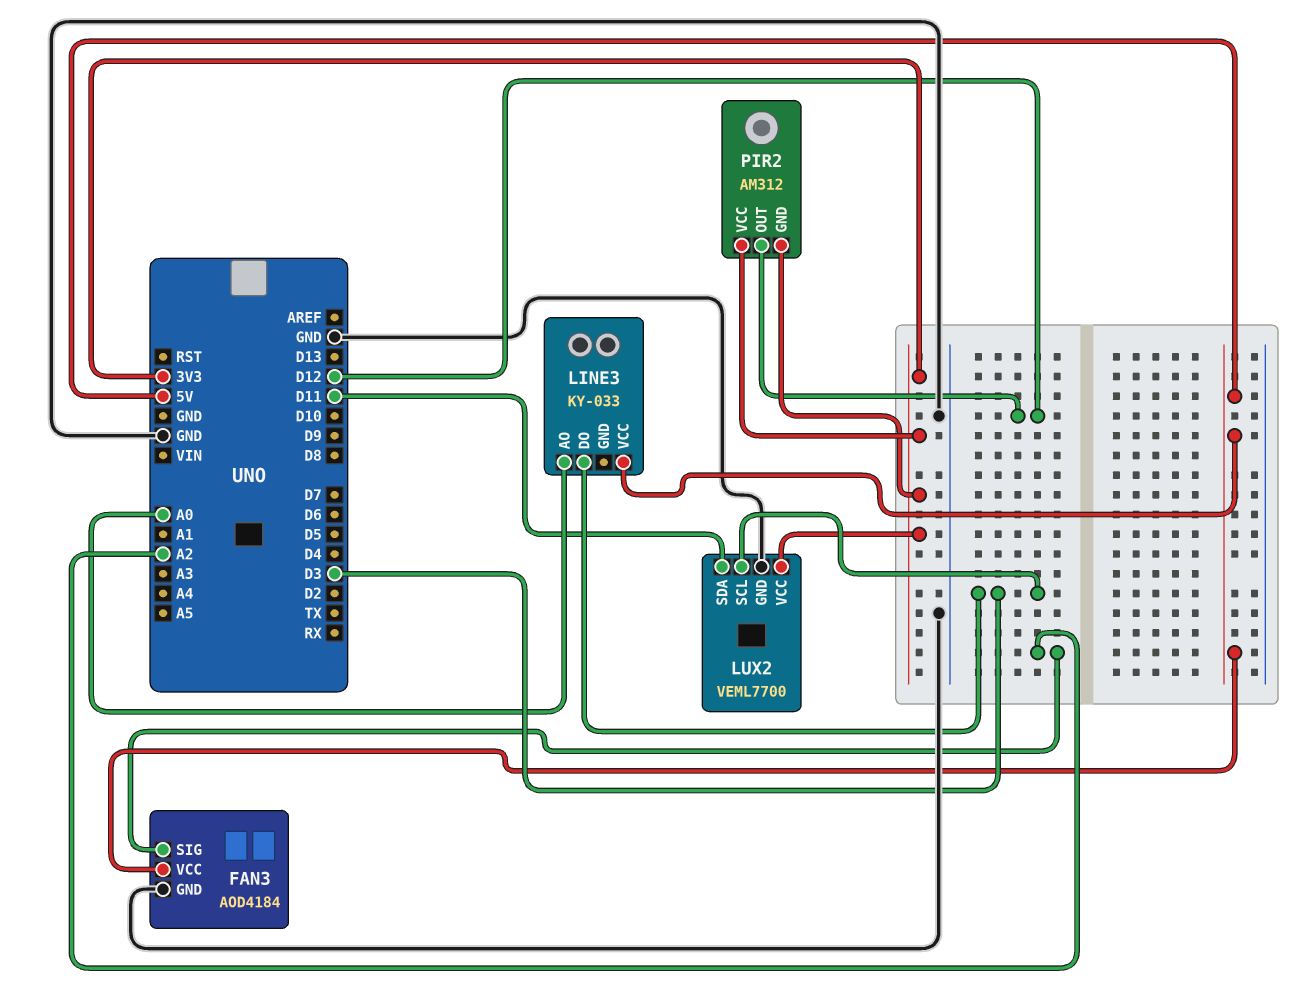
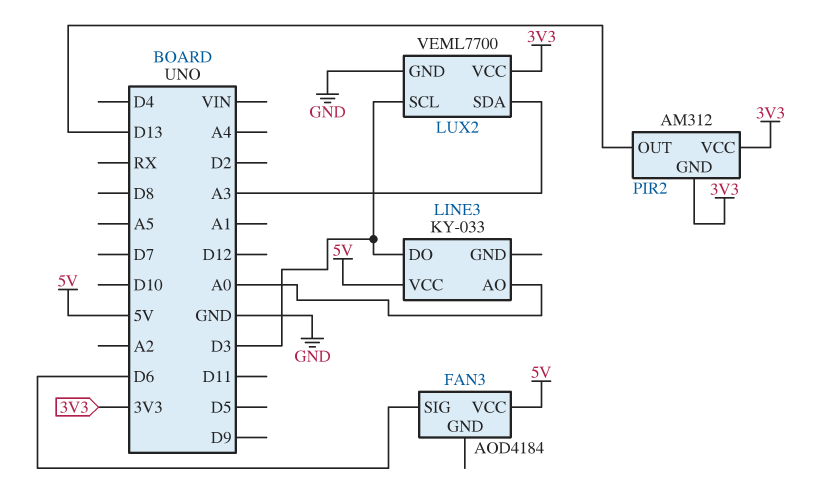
FAN3 pin GND: GND -> none
FAN3 pin SIG: A2 -> D6
LUX2 pin SDA: D11 -> A3
PIR2 pin OUT: D12 -> D13

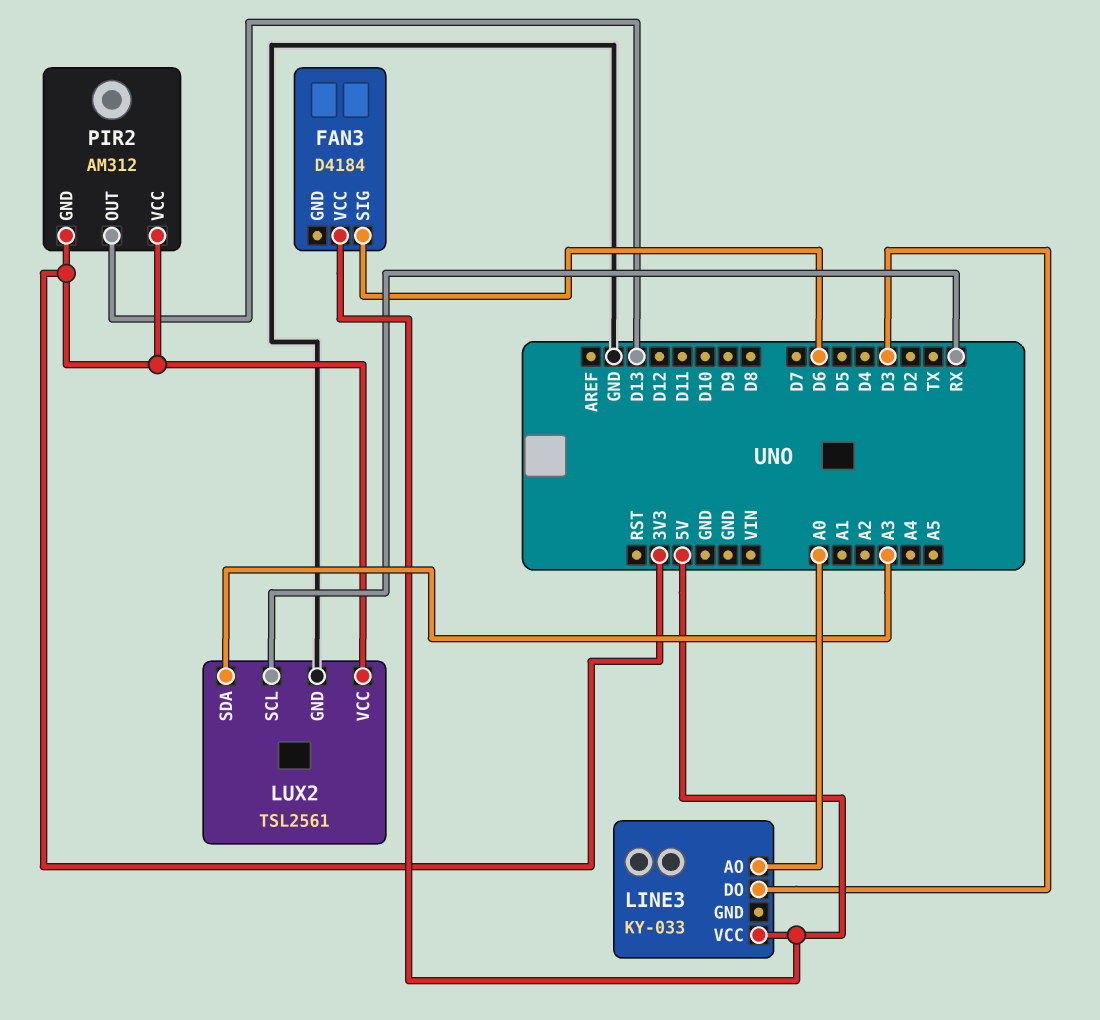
FAN3: AOD4184 -> D4184
LUX2: VEML7700 -> TSL2561
LUX2 pin SCL: D3 -> RX

